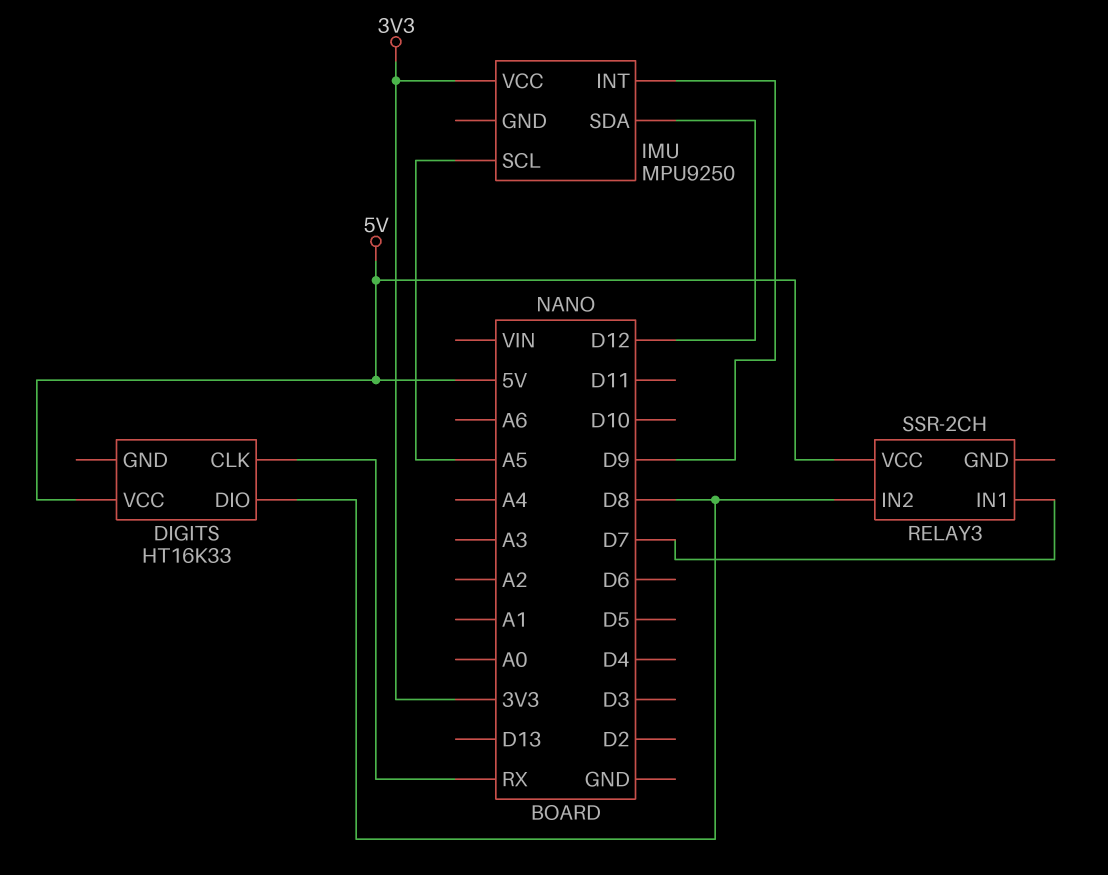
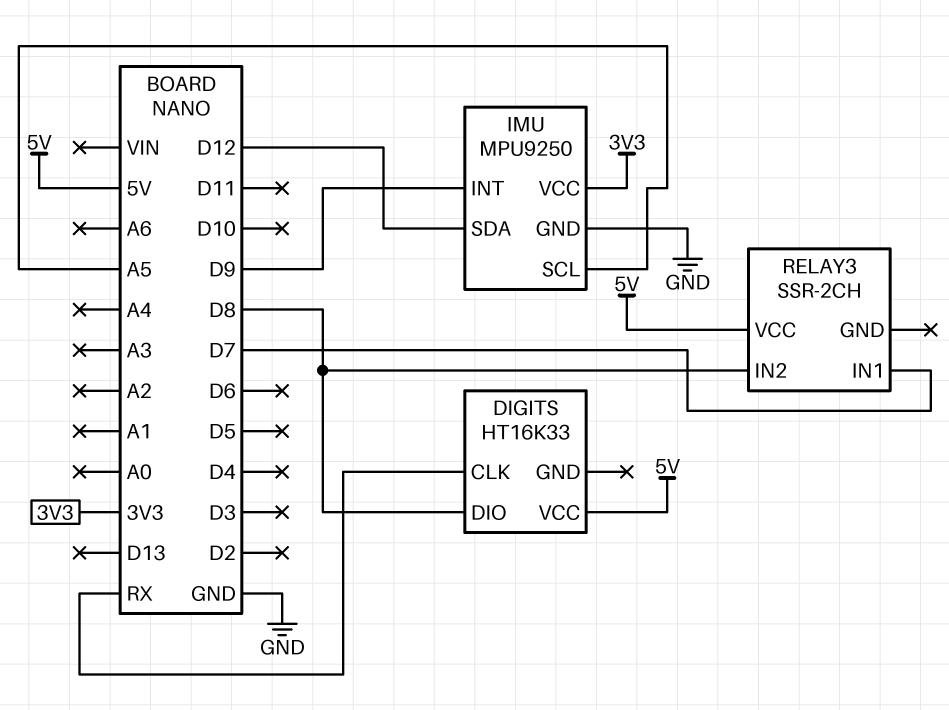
IMU pin GND: none -> GND

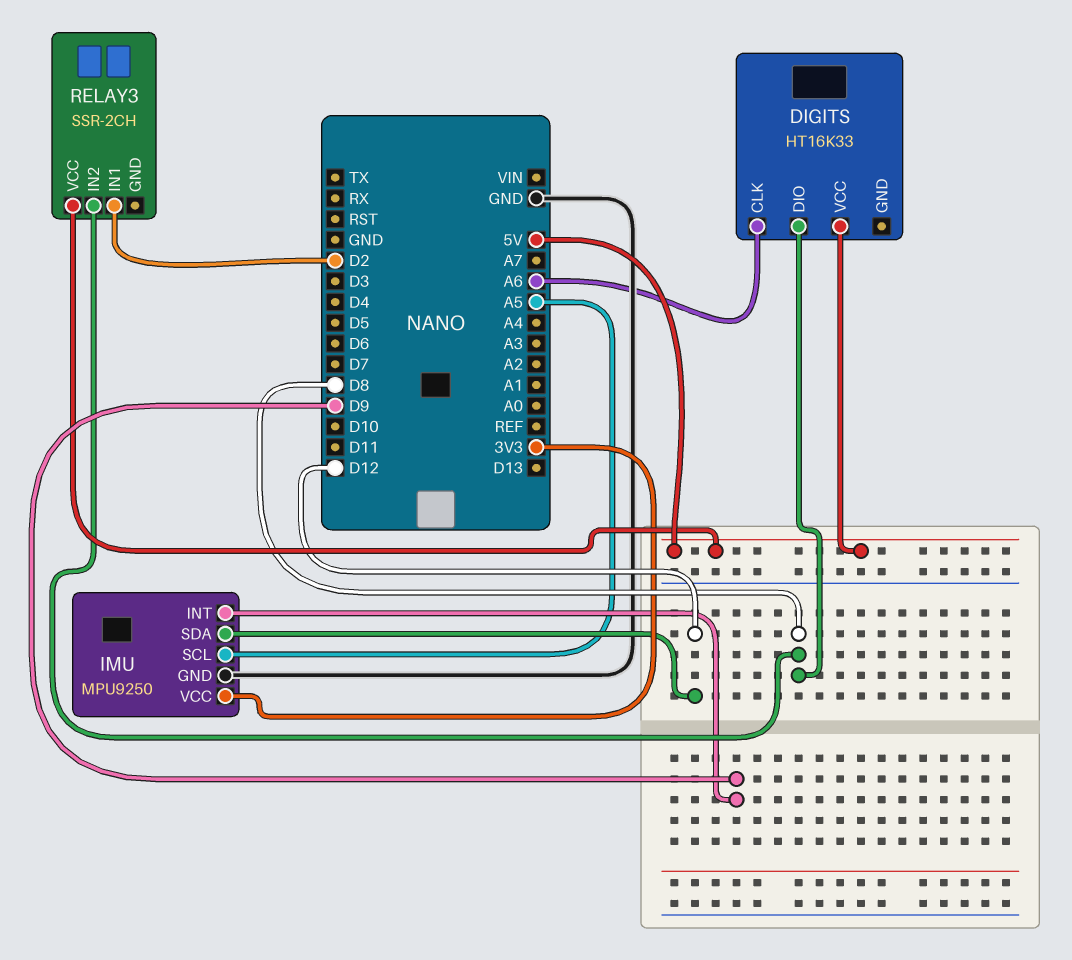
DIGITS pin CLK: RX -> A6
RELAY3 pin IN1: D7 -> D2

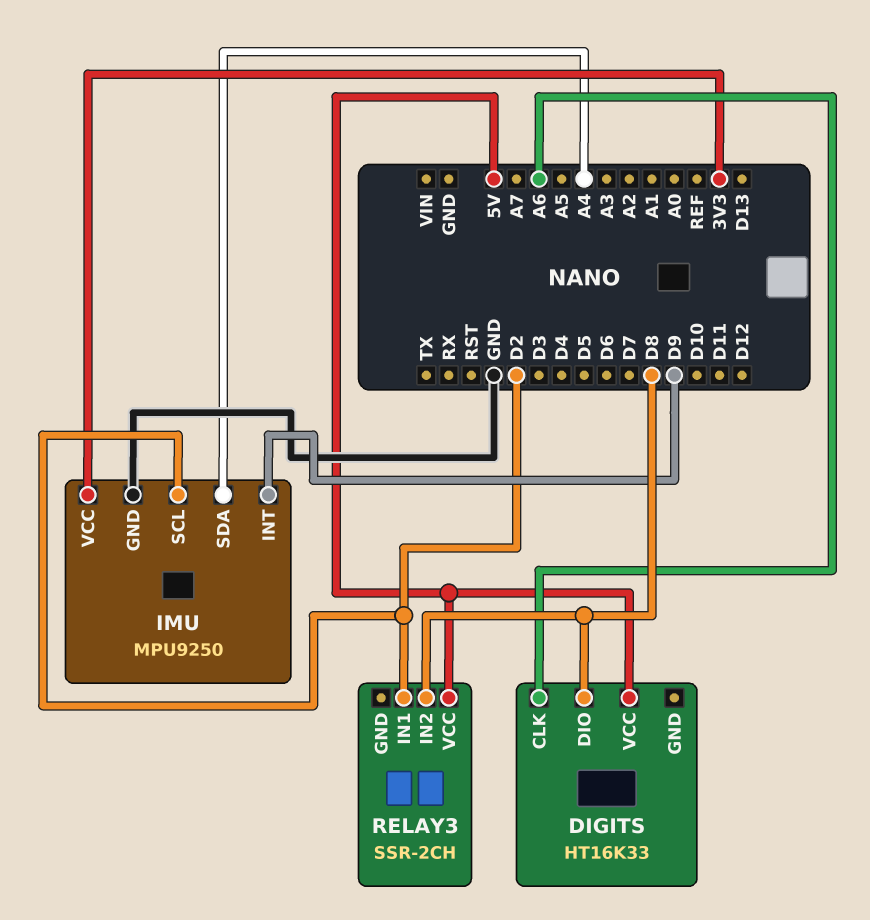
IMU pin SCL: A5 -> D2
IMU pin SDA: D12 -> A4

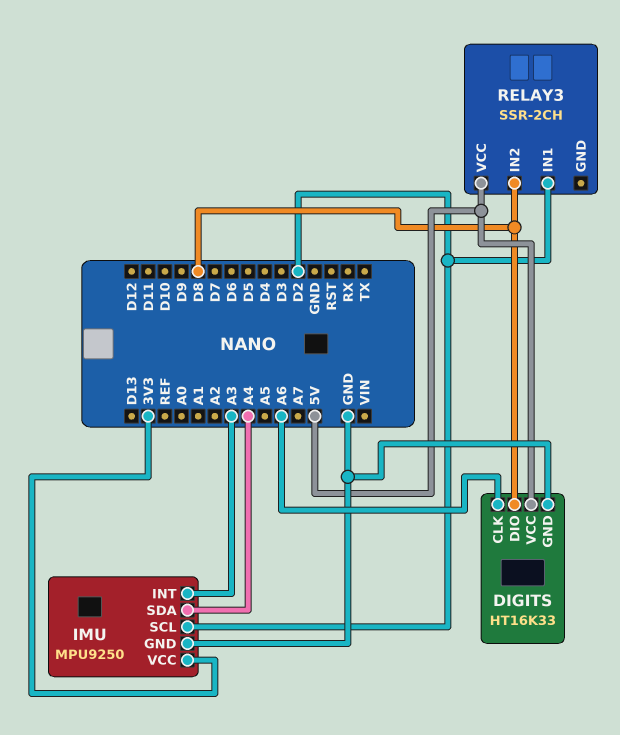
DIGITS pin GND: none -> GND
IMU pin INT: D9 -> A3

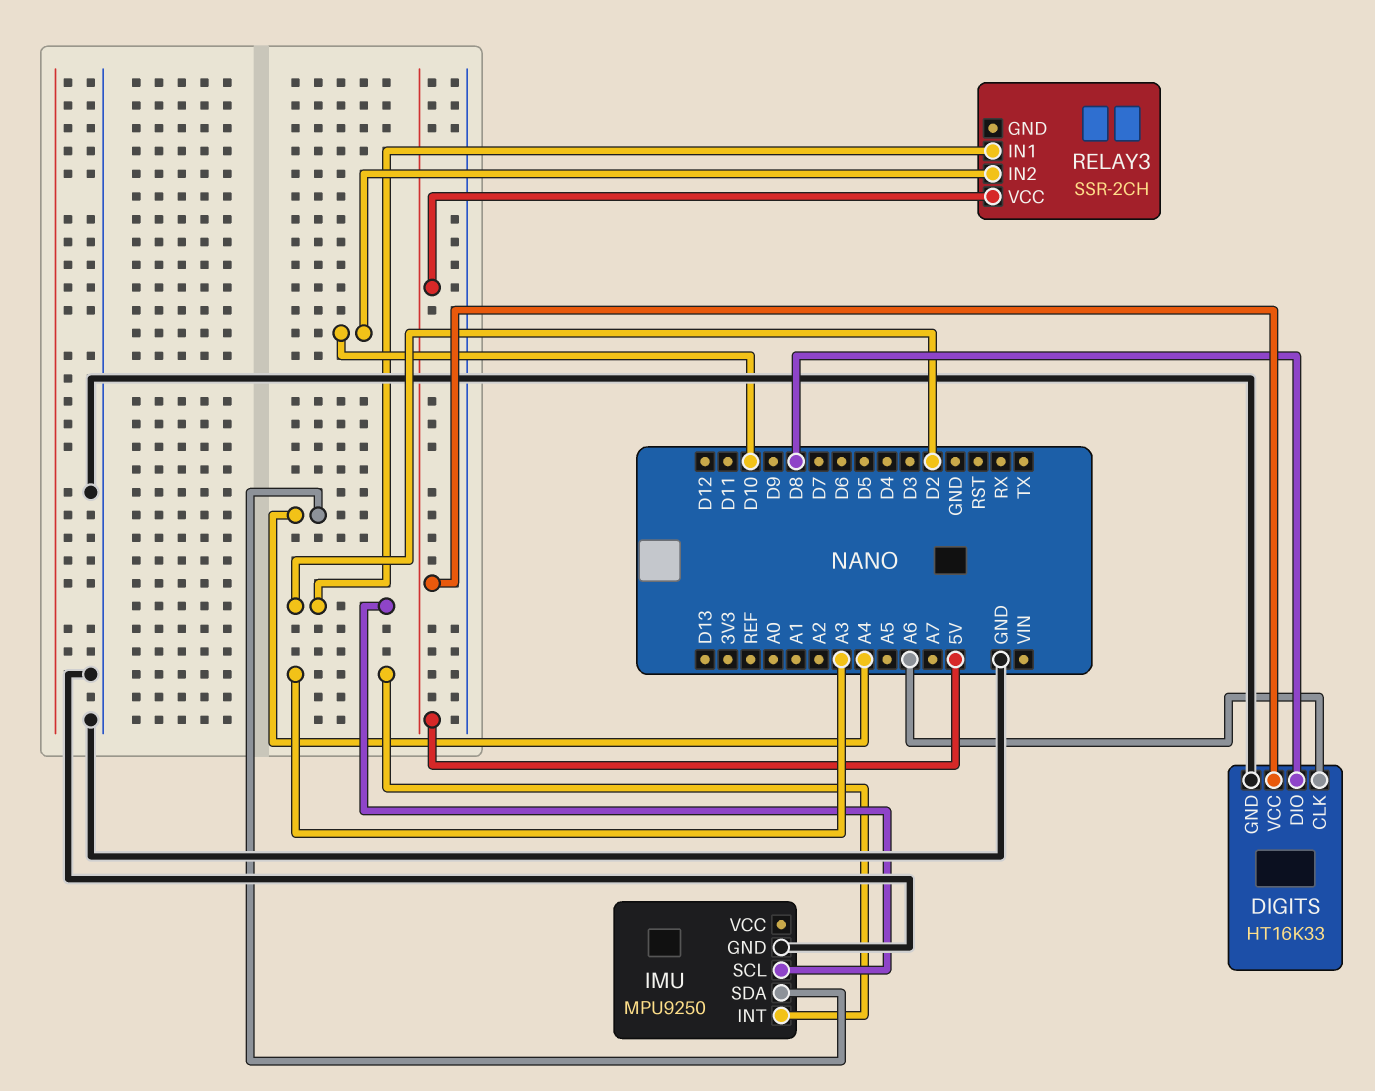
IMU pin VCC: 3V3 -> none
RELAY3 pin IN2: D8 -> D10

